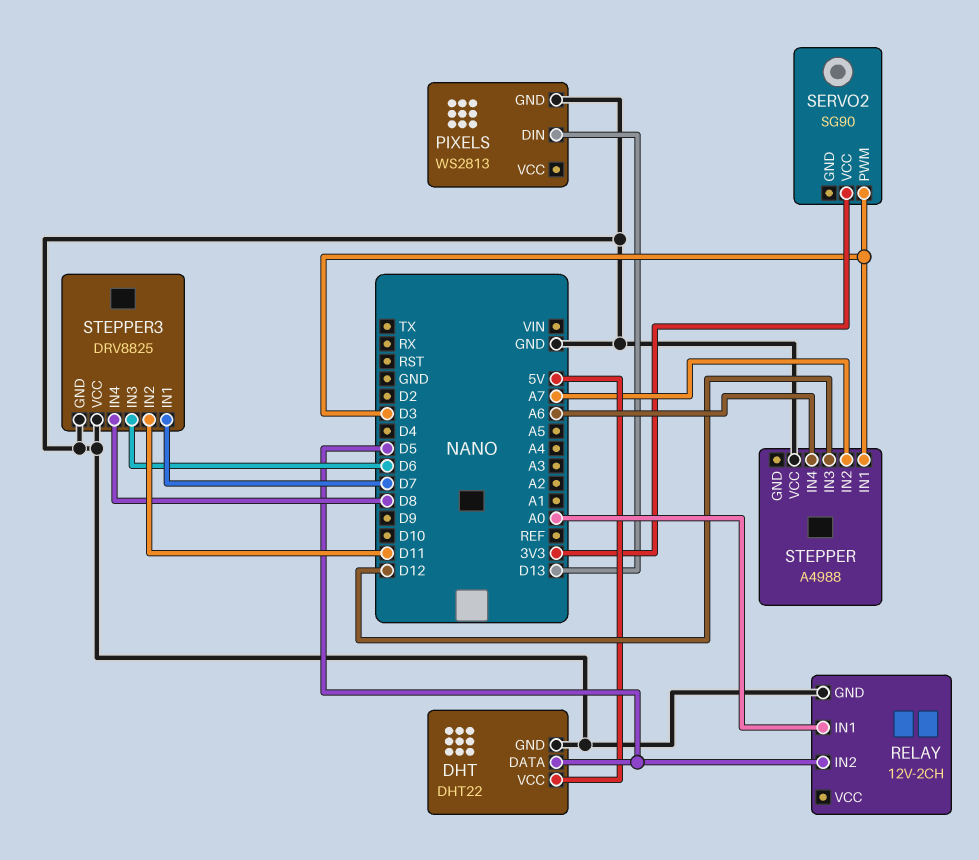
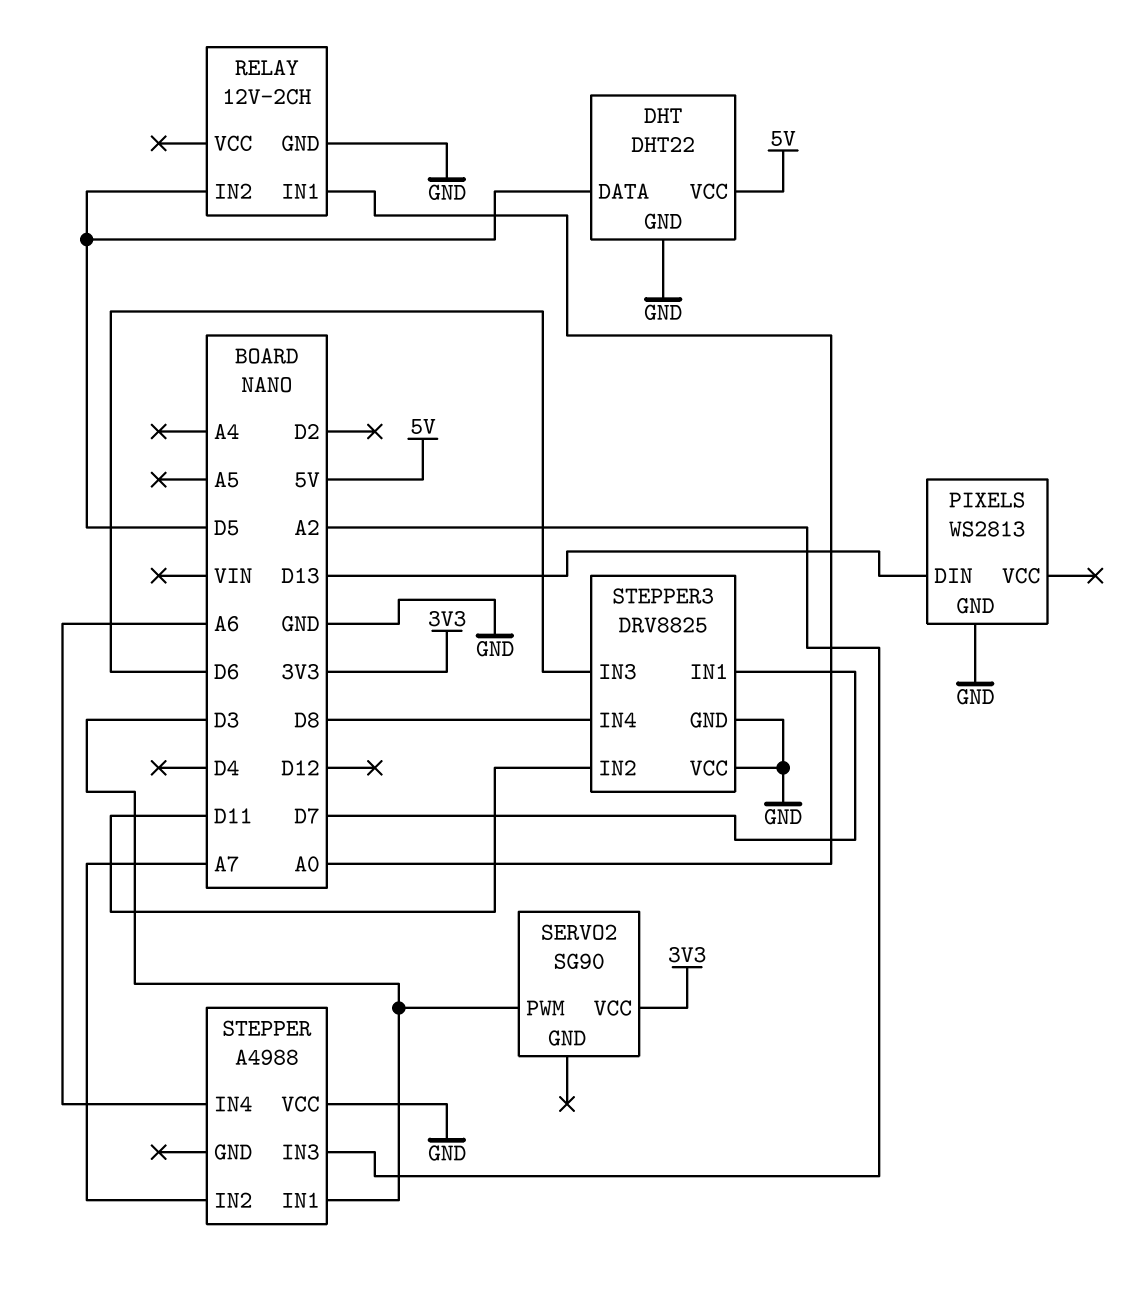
STEPPER pin IN3: D12 -> A2

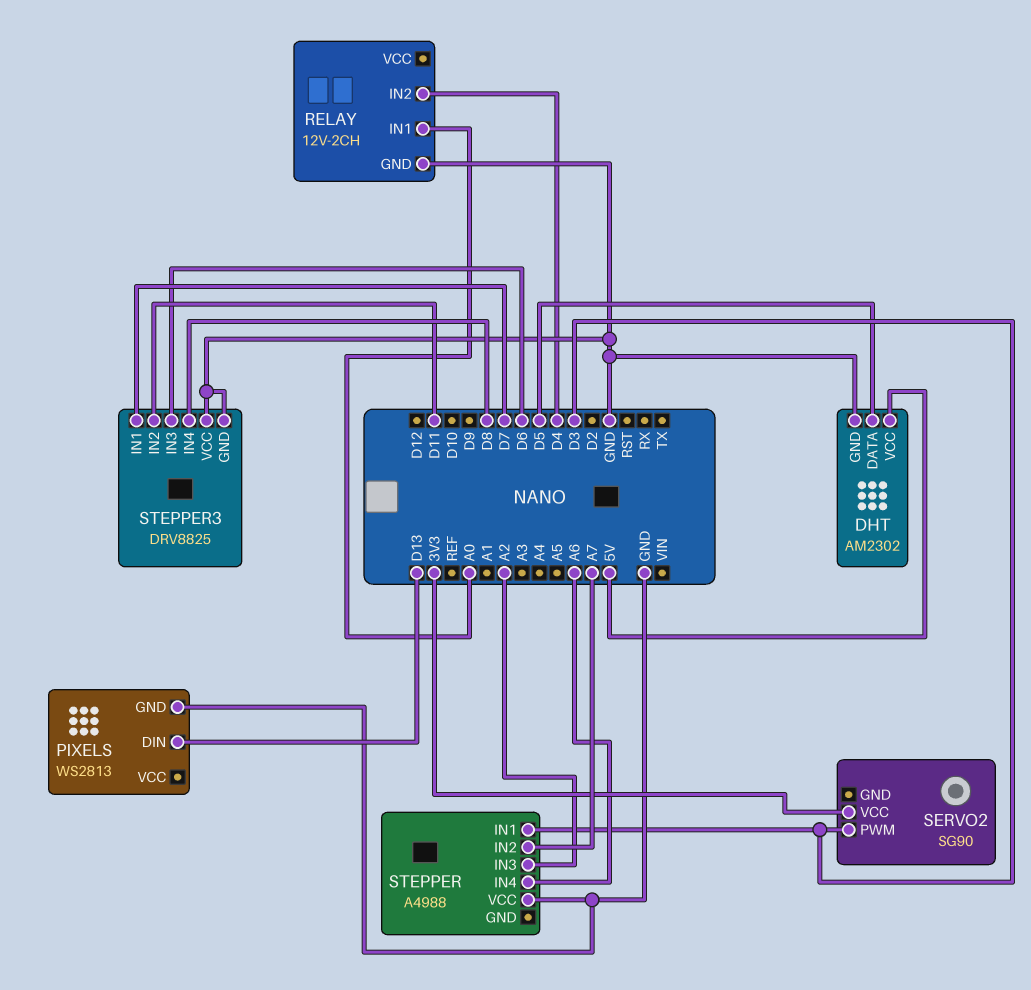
DHT: DHT22 -> AM2302
RELAY pin IN2: D5 -> D4

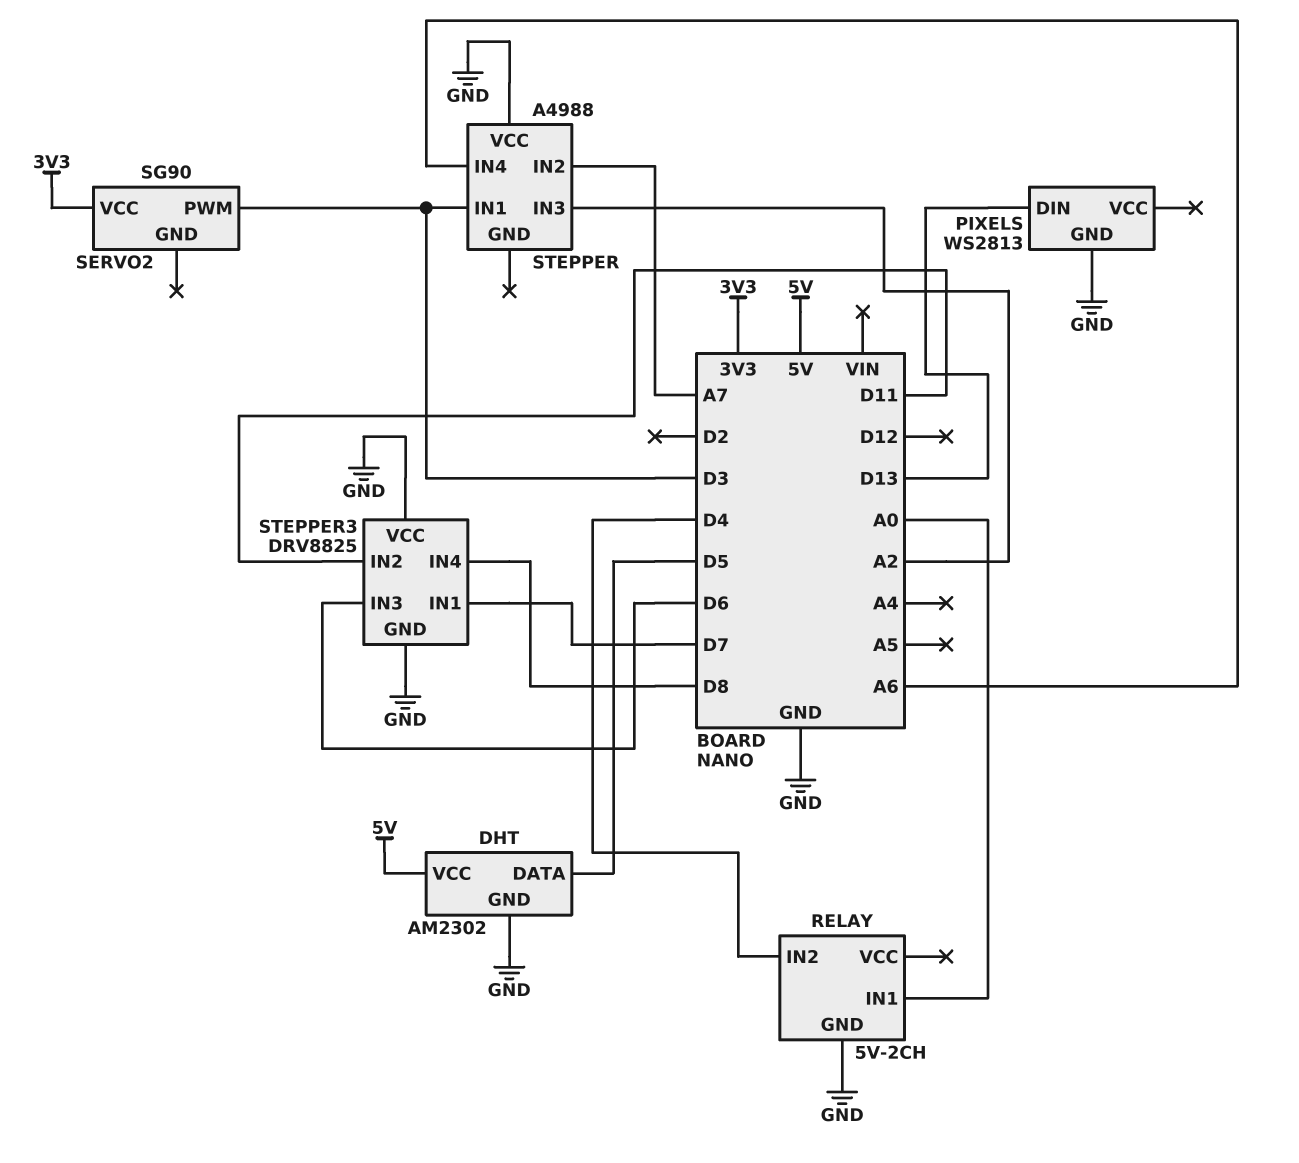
RELAY: 12V-2CH -> 5V-2CH

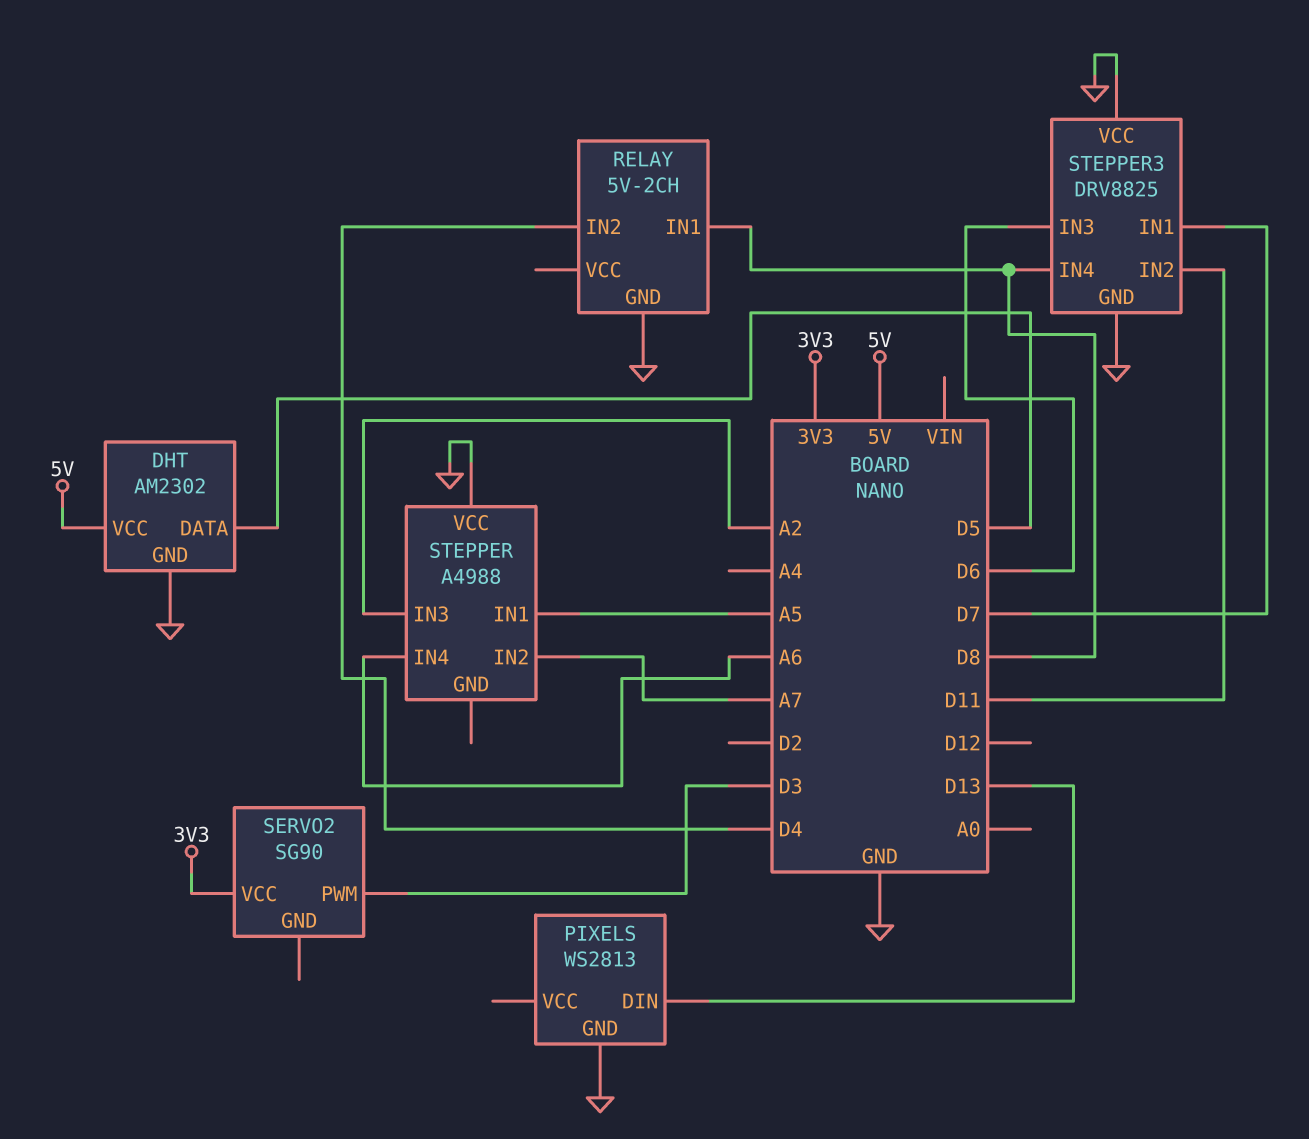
RELAY pin IN1: A0 -> D8
STEPPER pin IN1: D3 -> A5

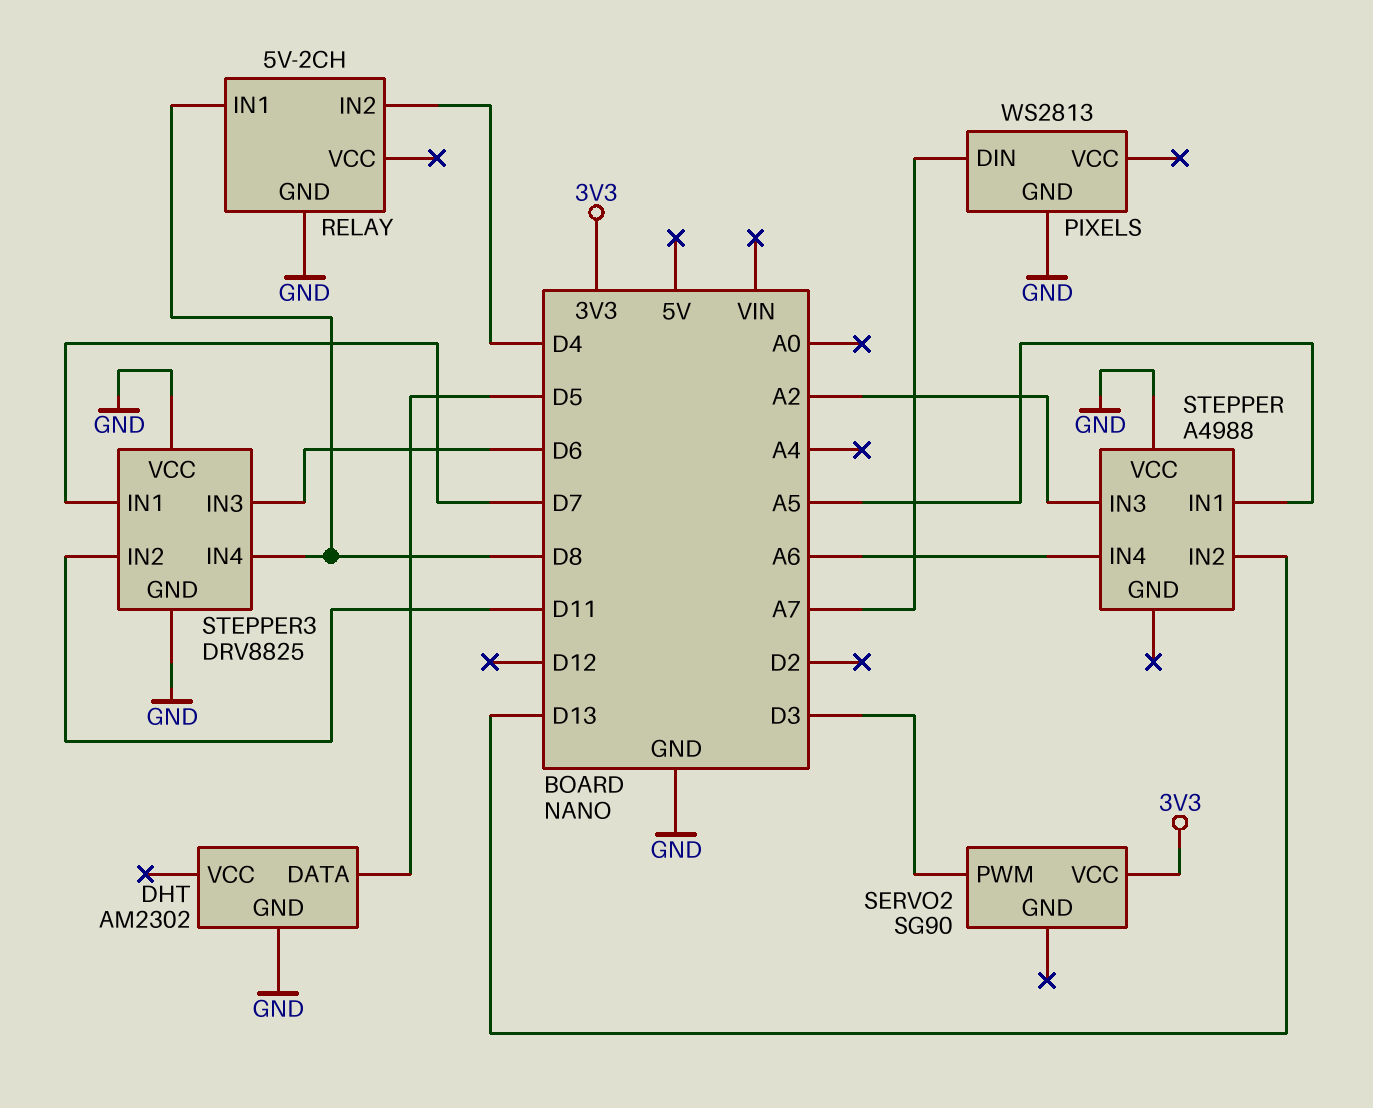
DHT pin VCC: 5V -> none
PIXELS pin DIN: D13 -> A7
STEPPER pin IN2: A7 -> D13

